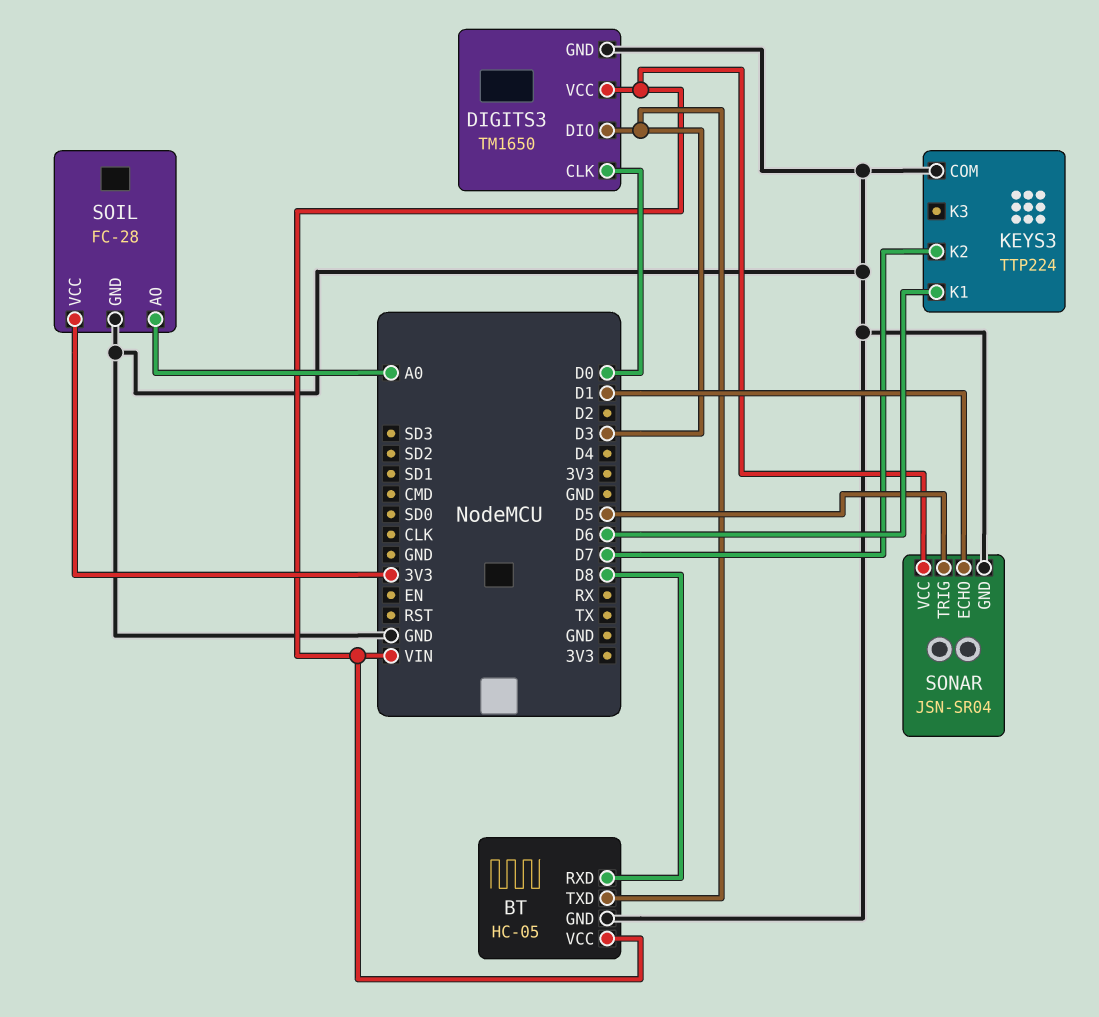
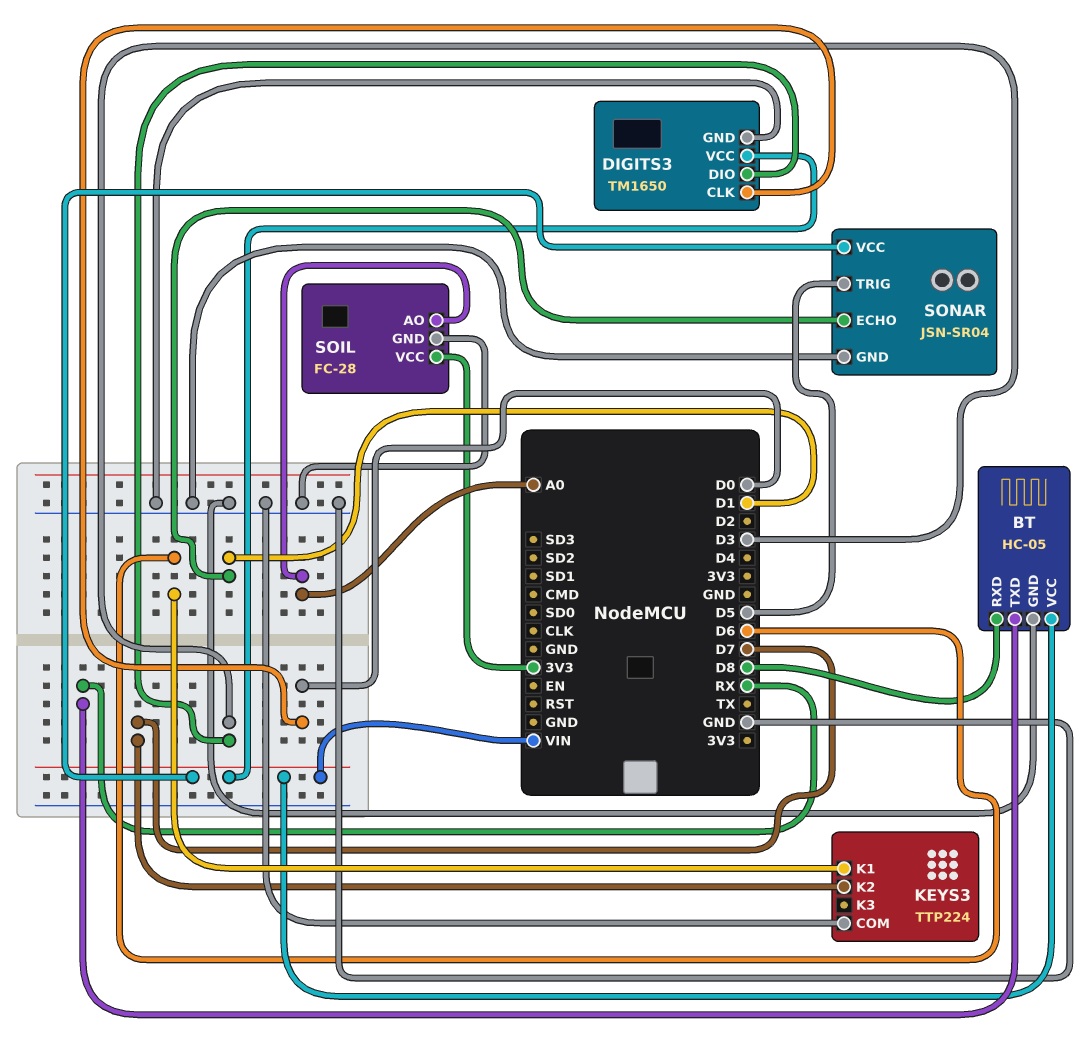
BT pin TXD: D3 -> RX

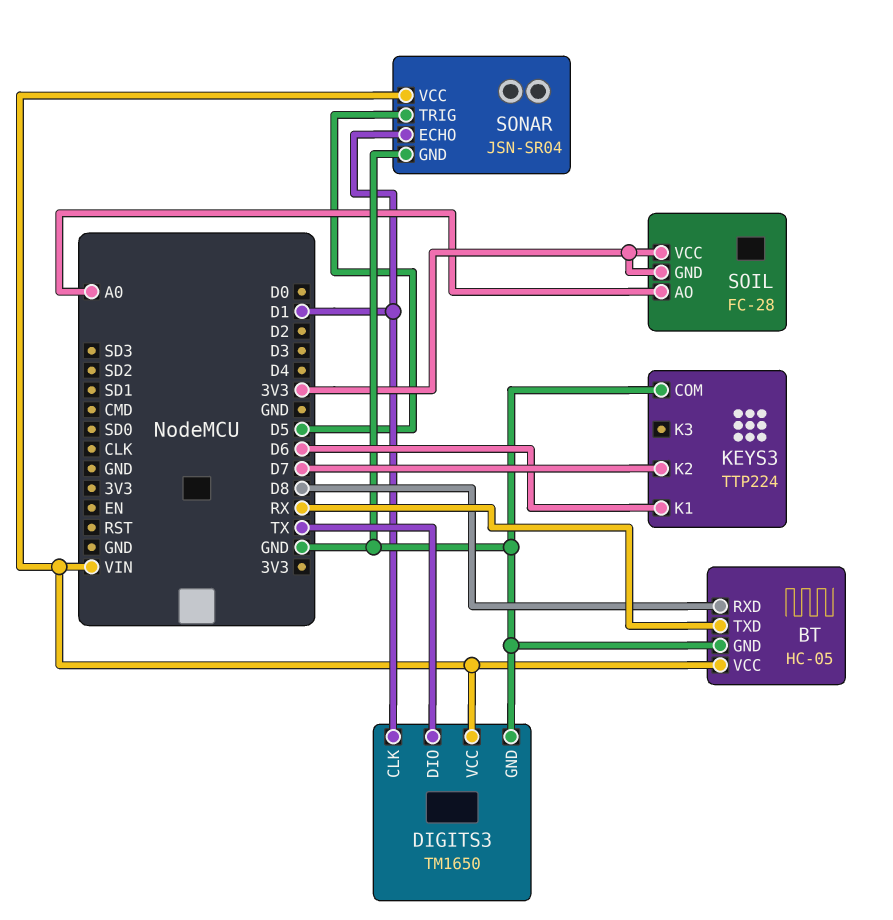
DIGITS3 pin CLK: D0 -> D1
DIGITS3 pin DIO: D3 -> TX
SOIL pin GND: GND -> 3V3

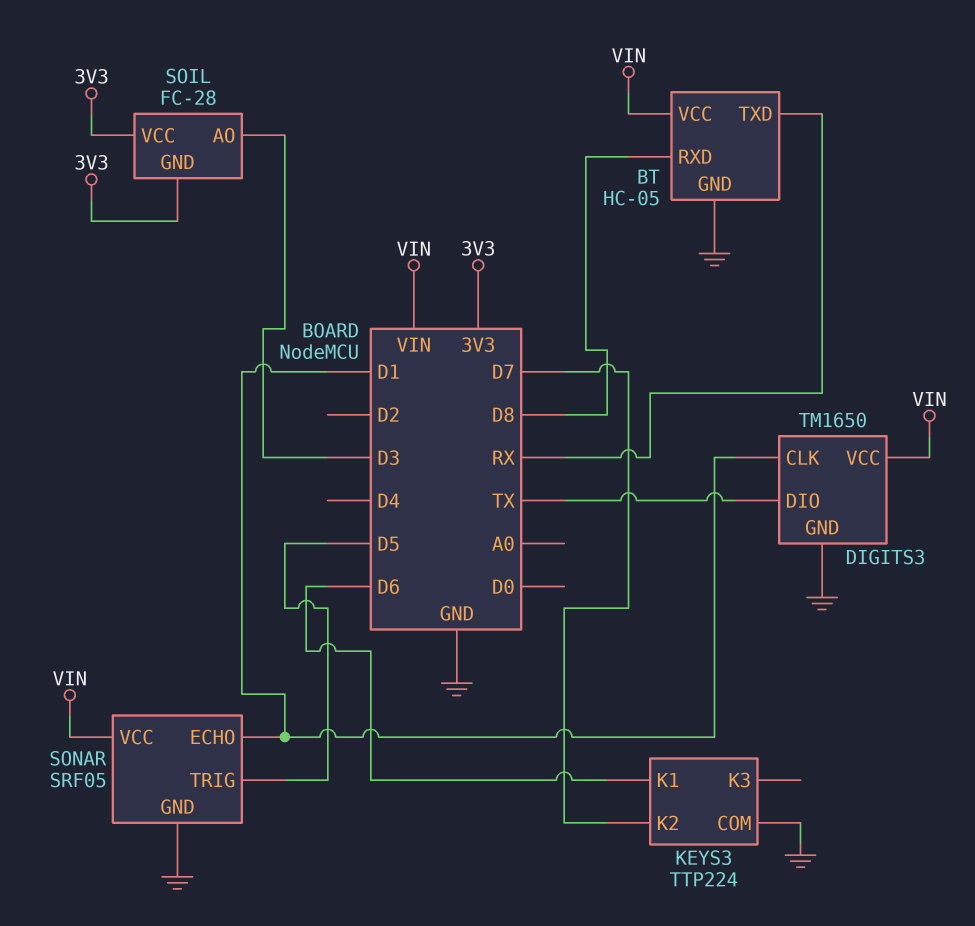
SOIL pin AO: A0 -> D3
SONAR: JSN-SR04 -> SRF05

